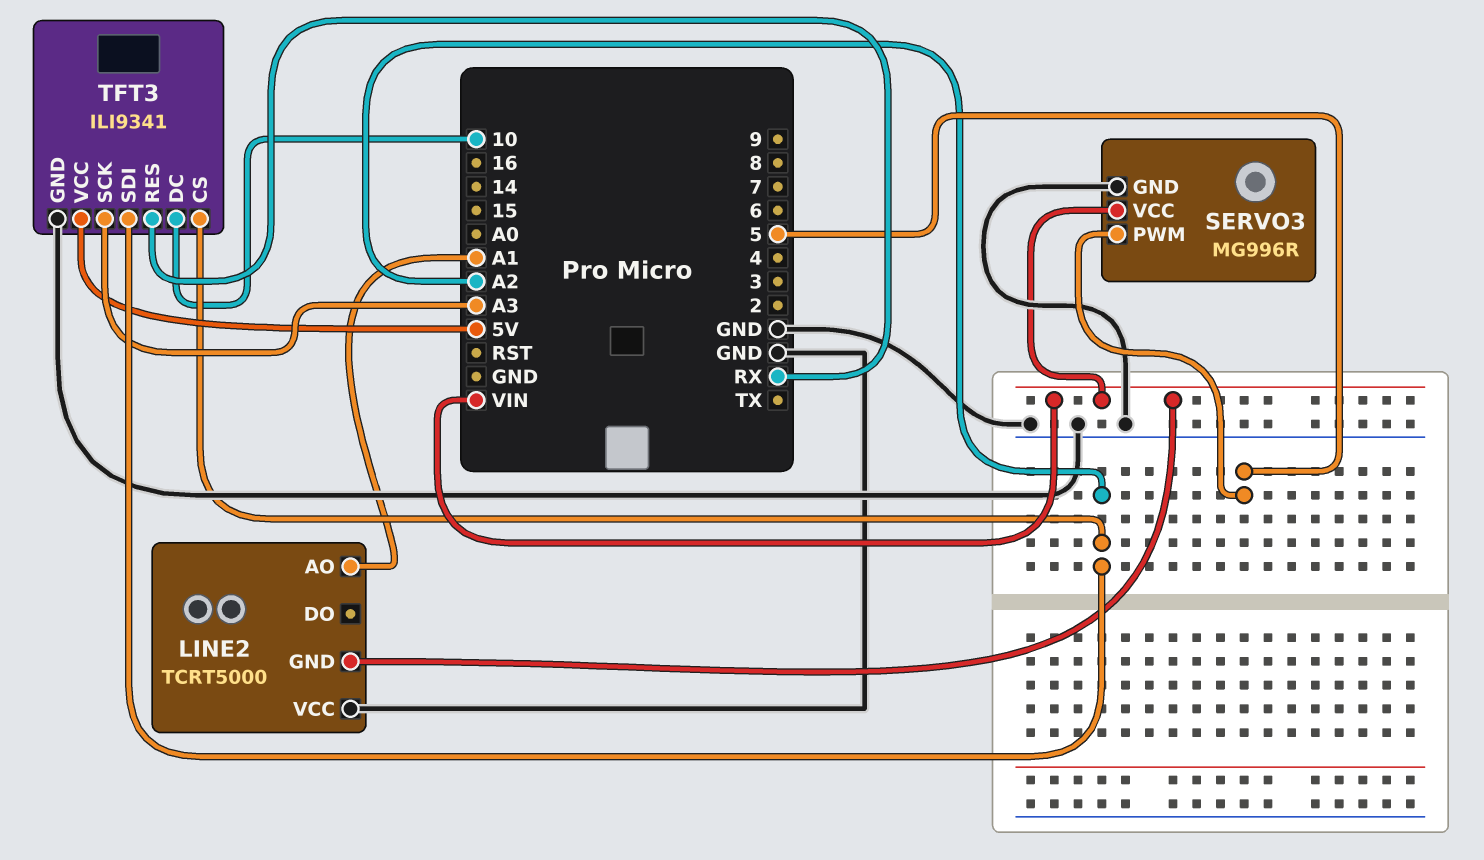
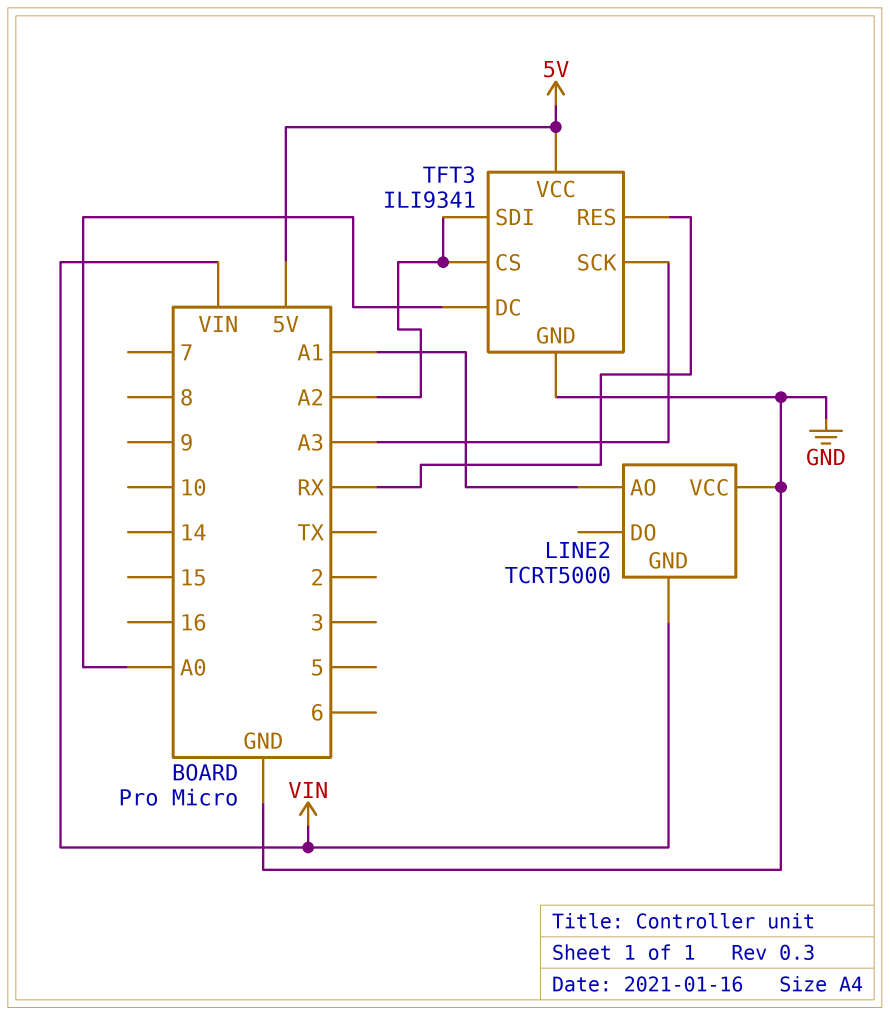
SERVO3: MG996R -> none
SERVO3 pin GND: GND -> none
SERVO3 pin PWM: 5 -> none
SERVO3 pin VCC: VIN -> none
TFT3 pin DC: 10 -> A0

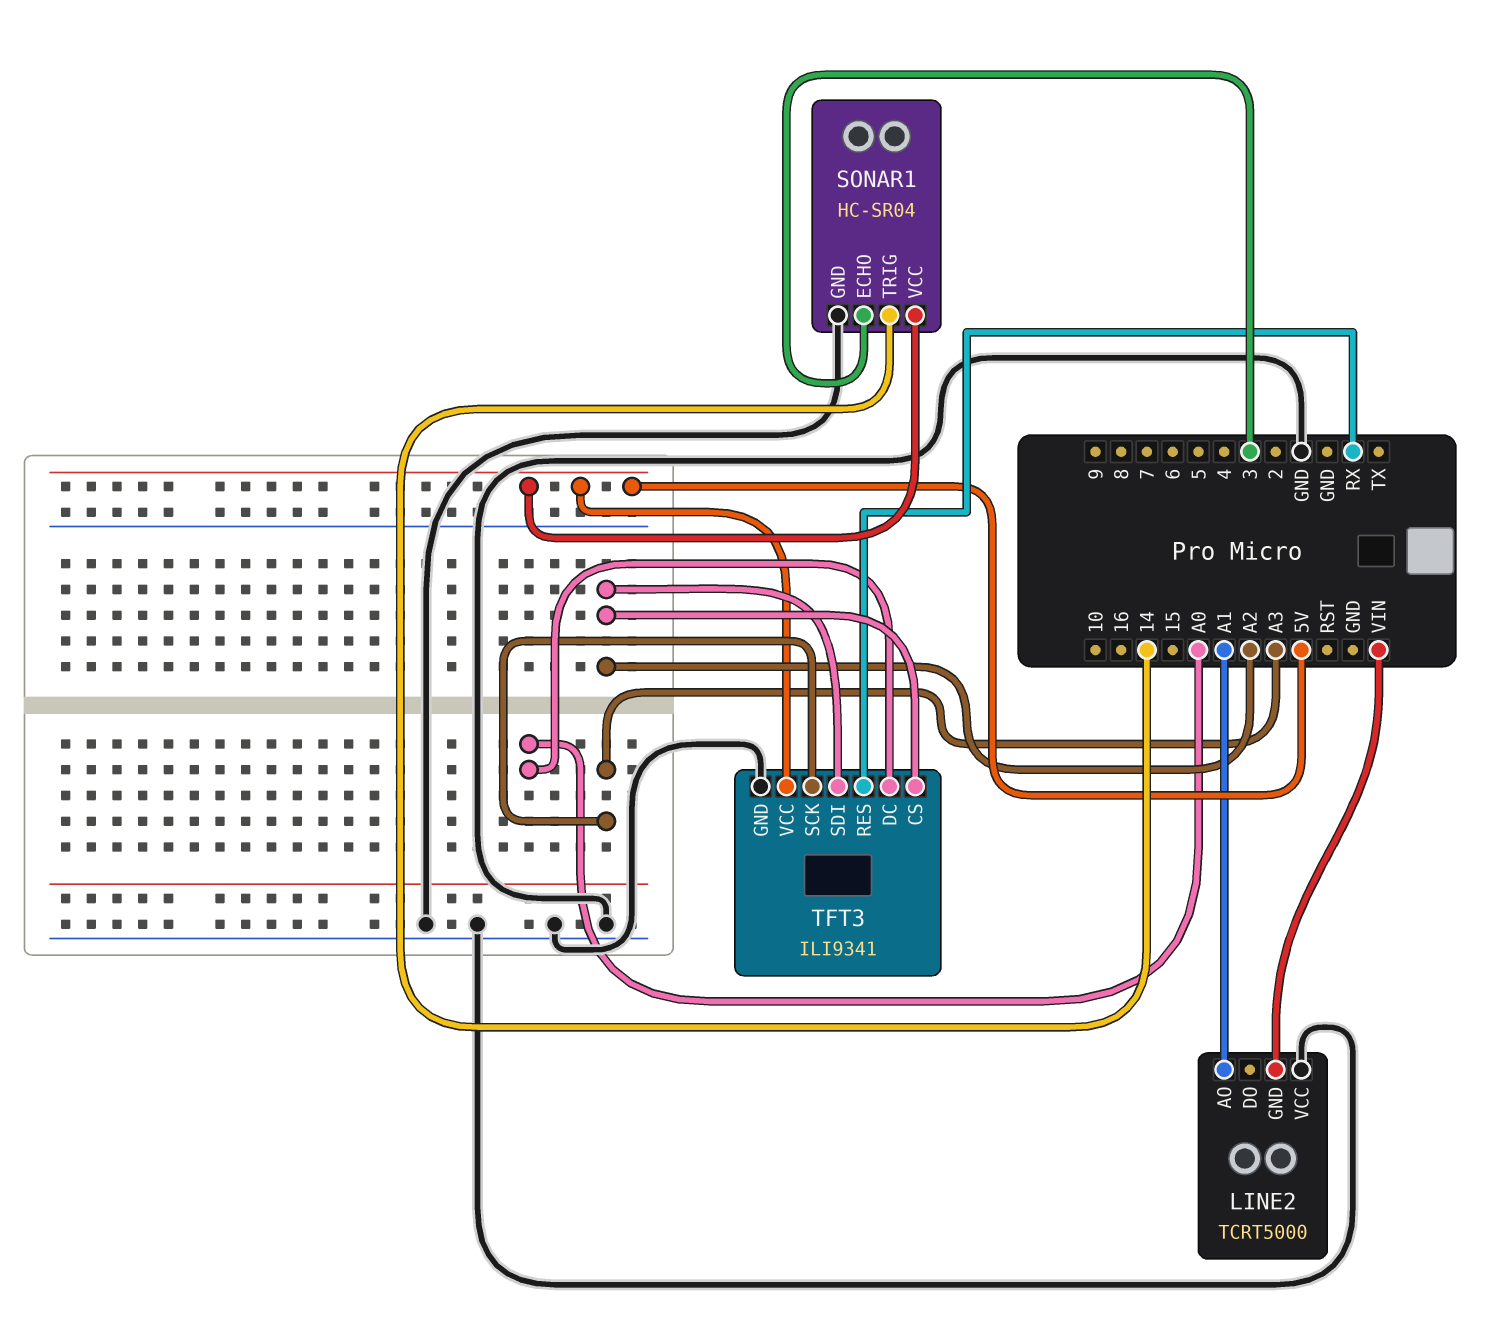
SONAR1: none -> HC-SR04
SONAR1 pin ECHO: none -> 3
SONAR1 pin GND: none -> GND
SONAR1 pin TRIG: none -> 14
SONAR1 pin VCC: none -> 5V

